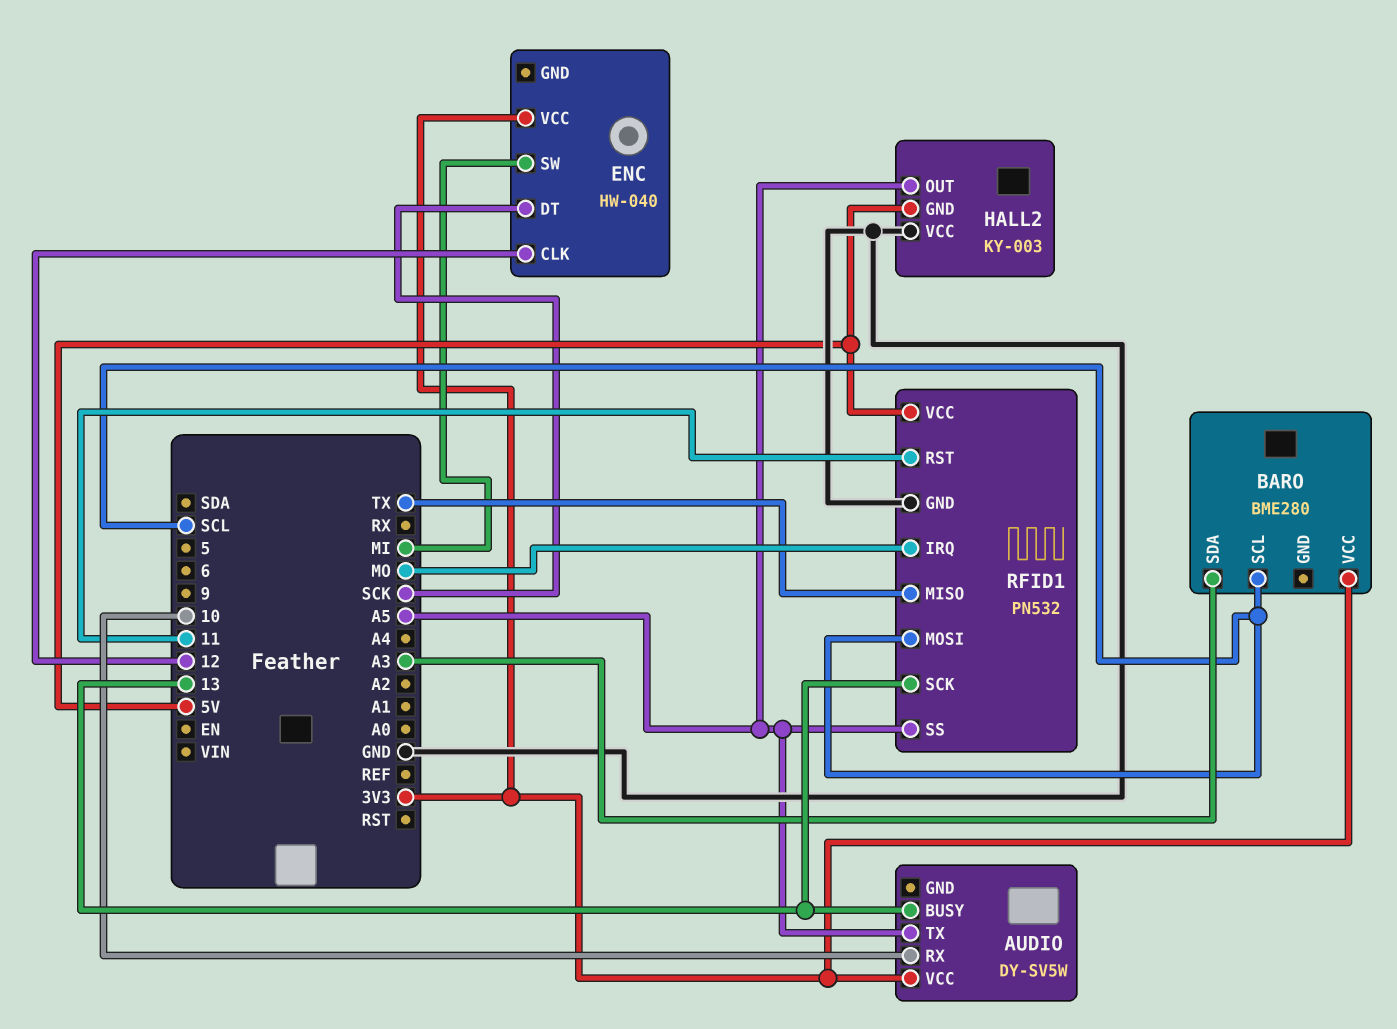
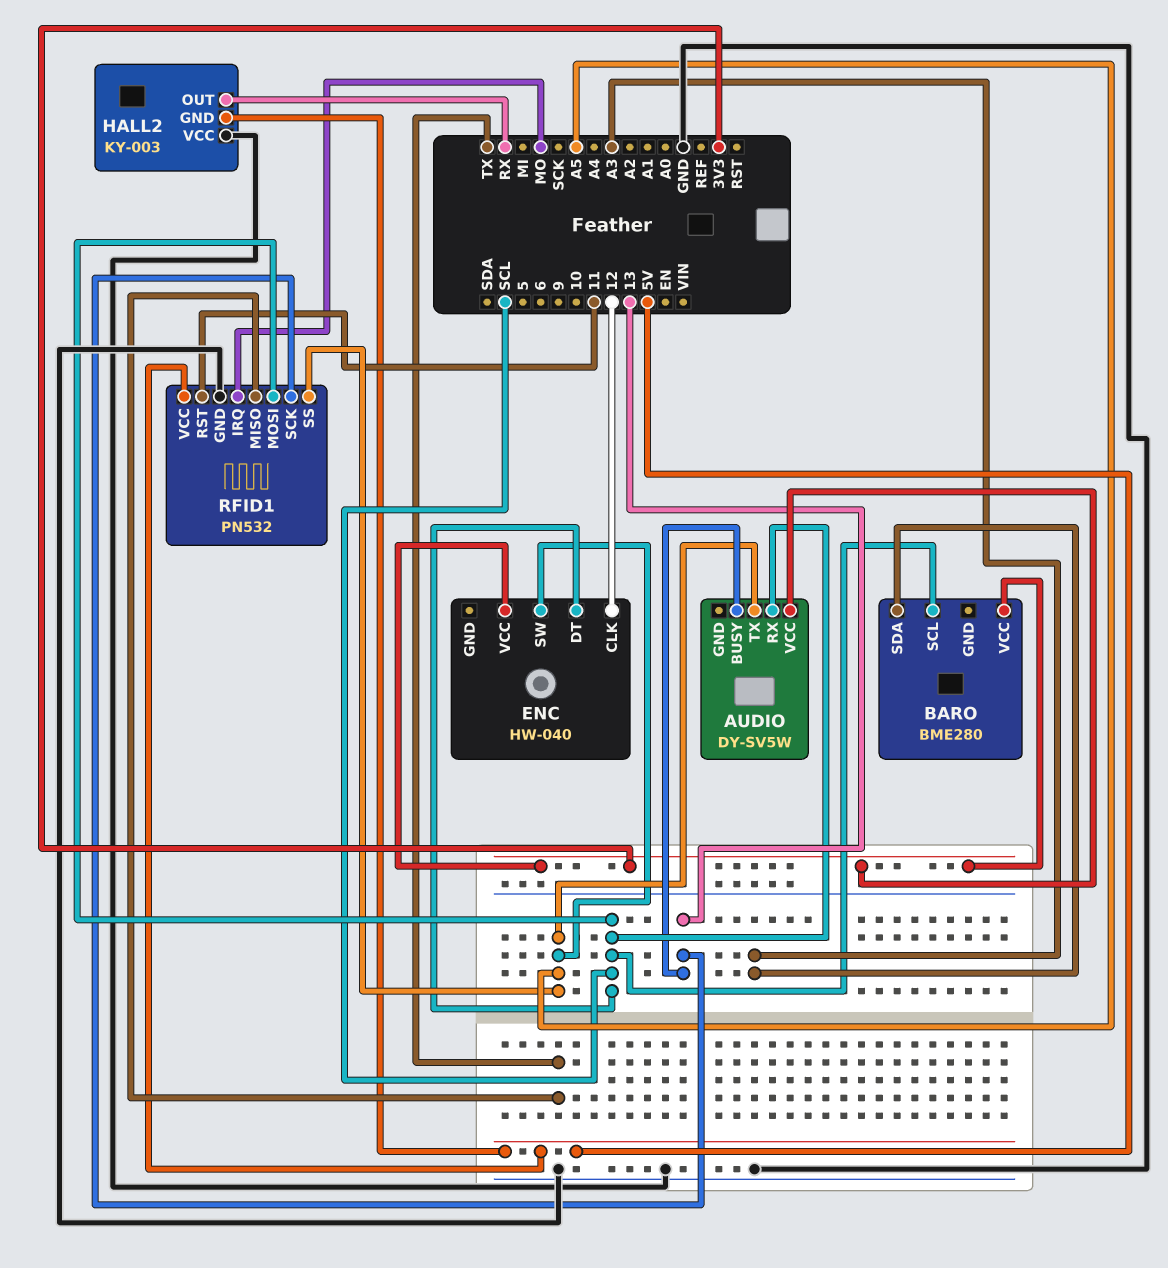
AUDIO pin RX: 10 -> SCL
ENC pin DT: SCK -> SCL
ENC pin SW: MI -> A5
HALL2 pin OUT: A5 -> RX

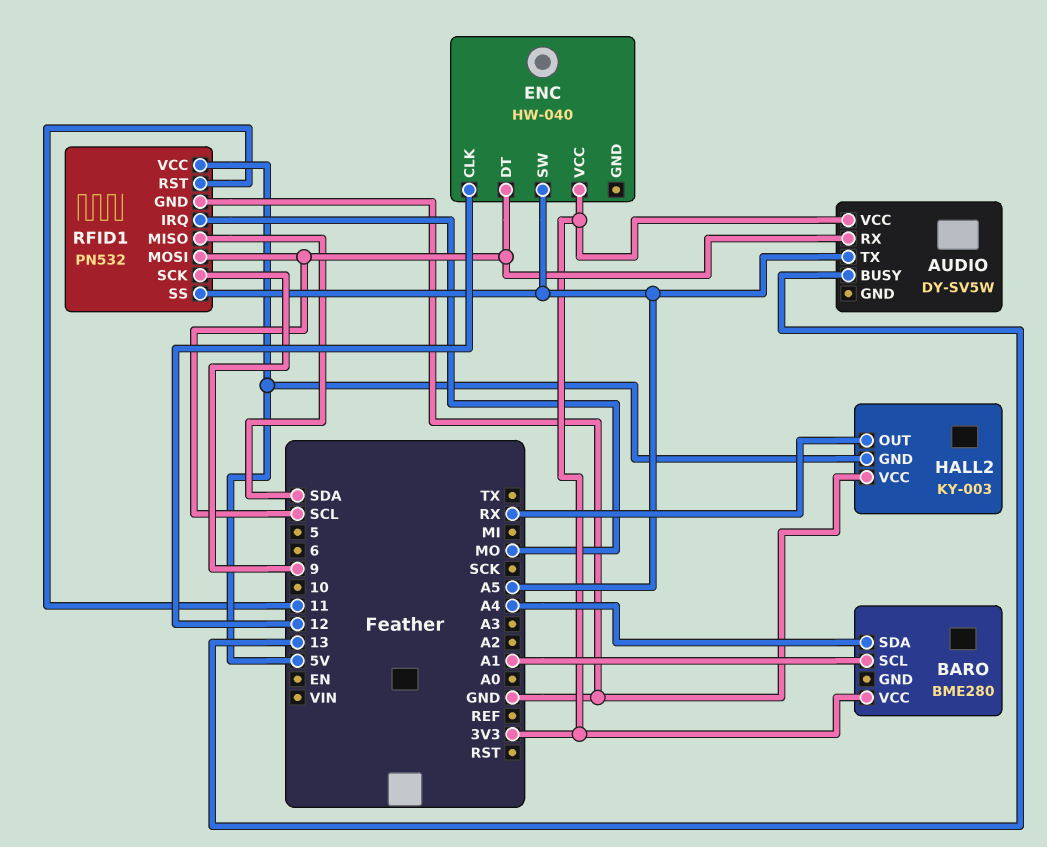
BARO pin SCL: SCL -> A1
BARO pin SDA: A3 -> A4
RFID1 pin MISO: TX -> SDA
RFID1 pin SCK: 13 -> 9

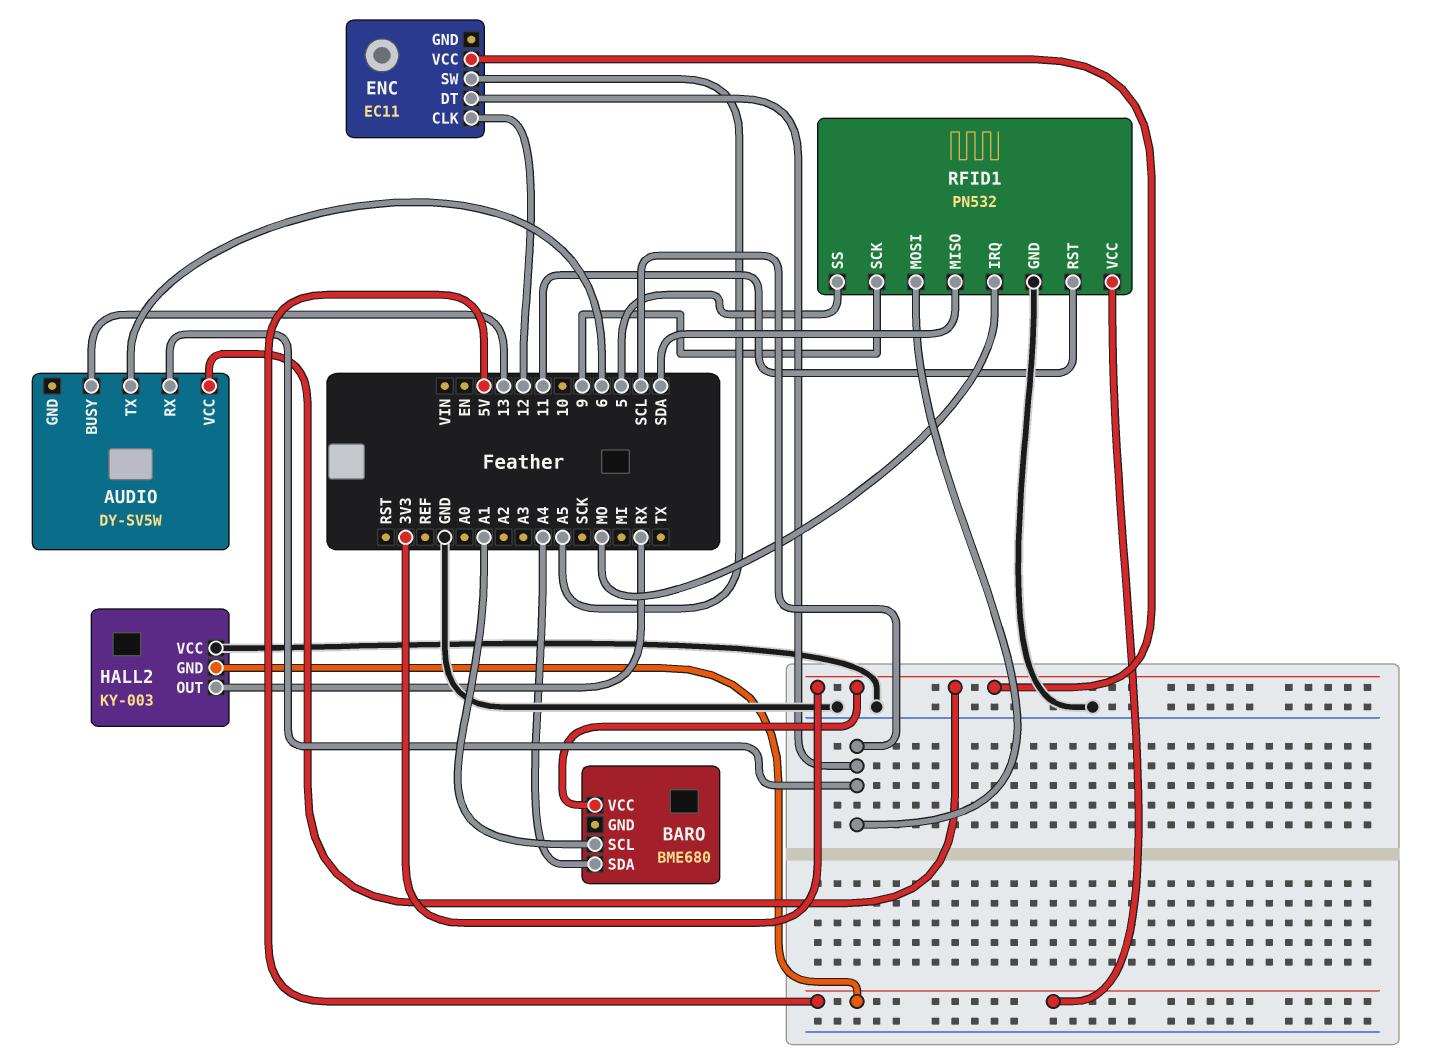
AUDIO pin TX: A5 -> 6
BARO: BME280 -> BME680
ENC: HW-040 -> EC11
RFID1 pin SS: A5 -> 5

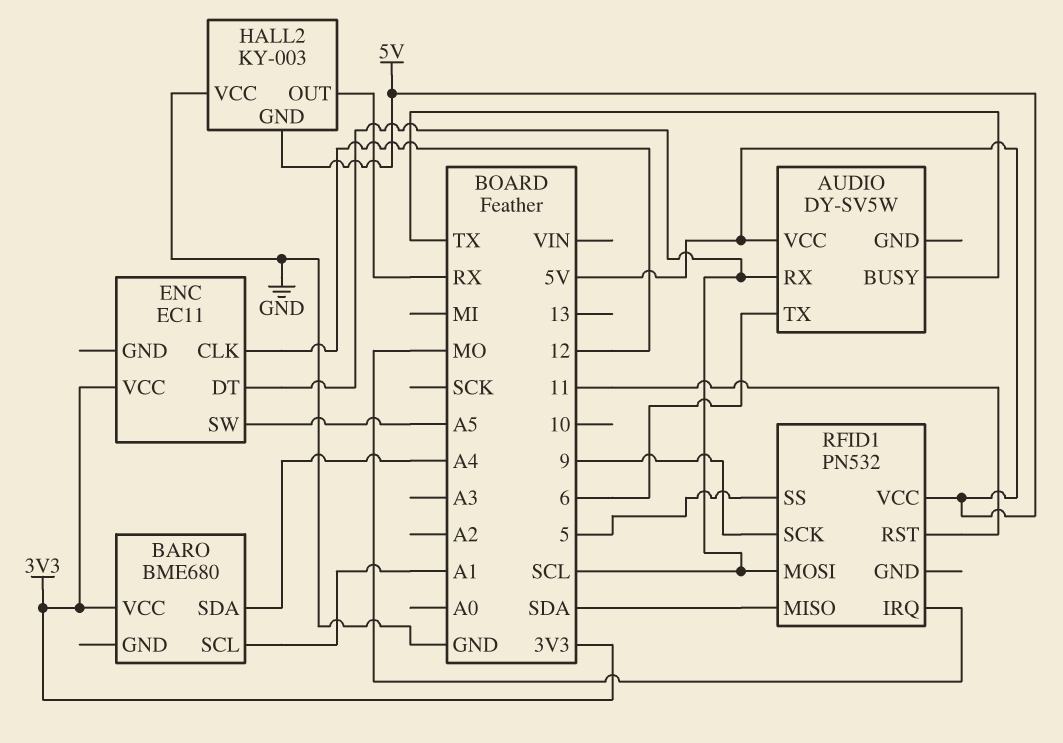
AUDIO pin BUSY: 13 -> TX
AUDIO pin VCC: 3V3 -> 5V
RFID1 pin GND: GND -> none

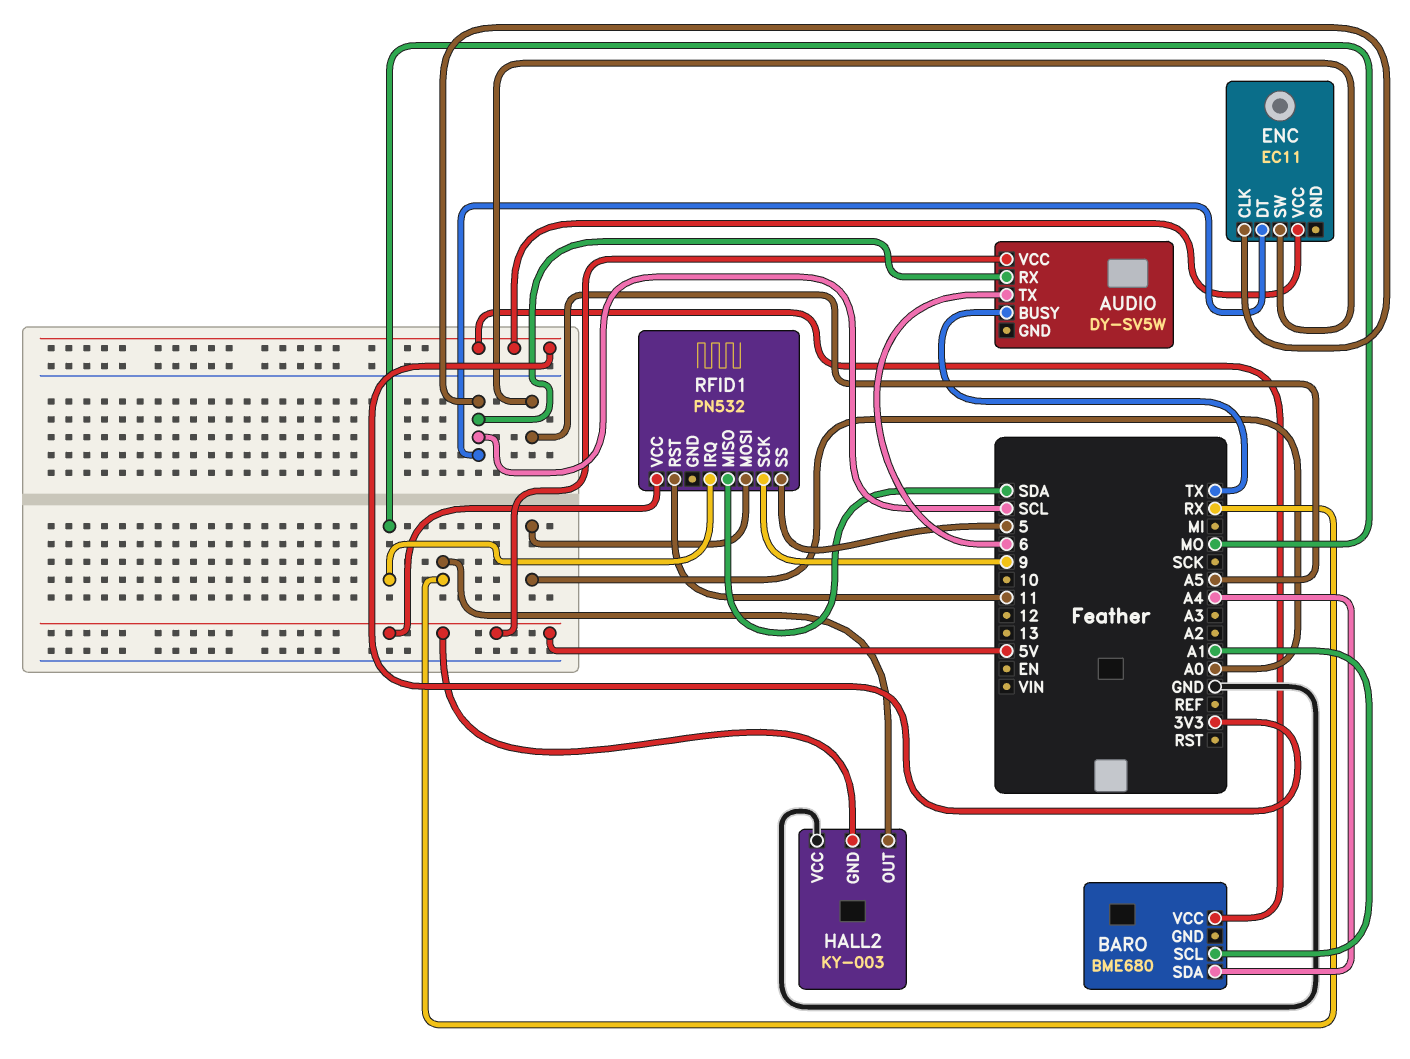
ENC pin CLK: 12 -> SCL
RFID1 pin MOSI: SCL -> A0

